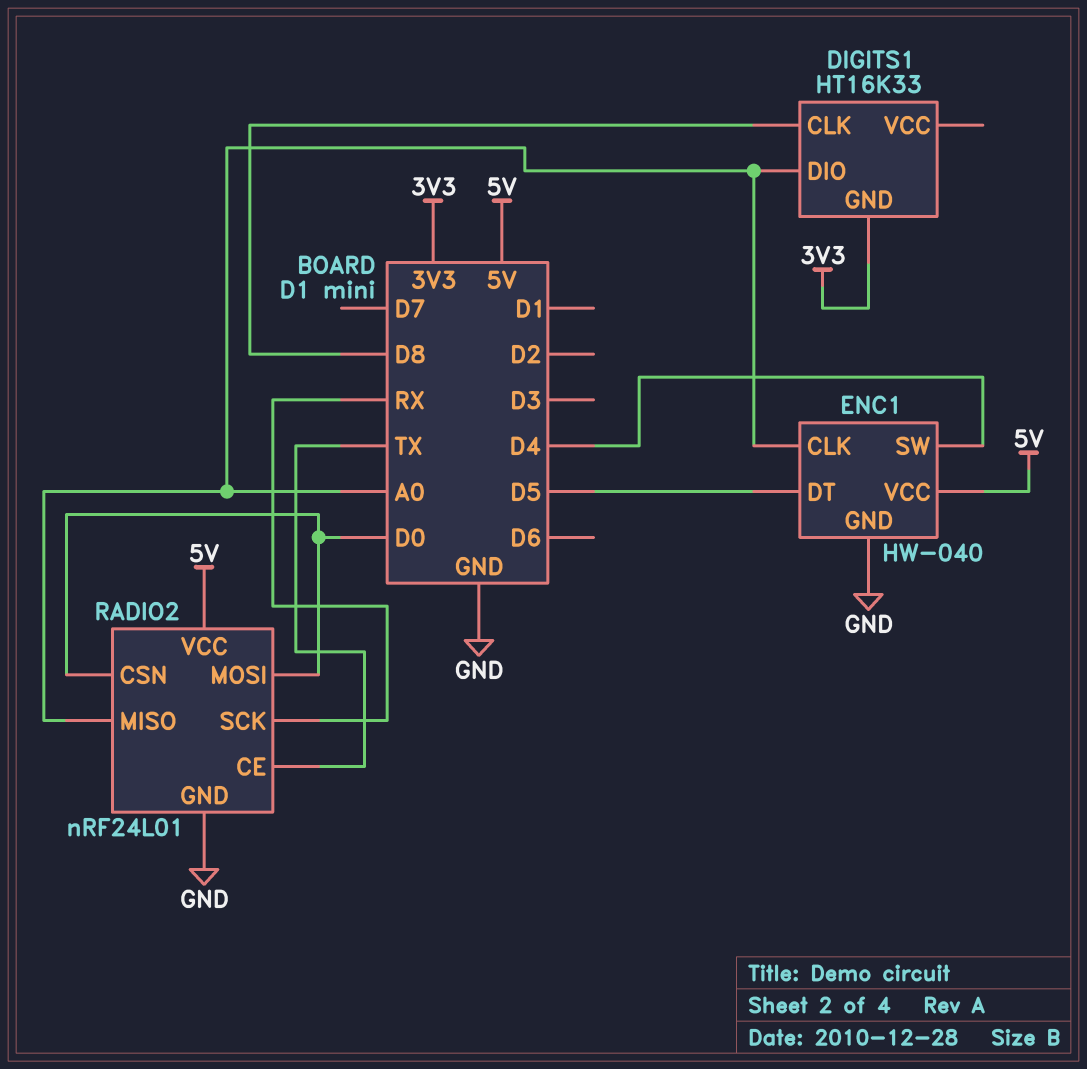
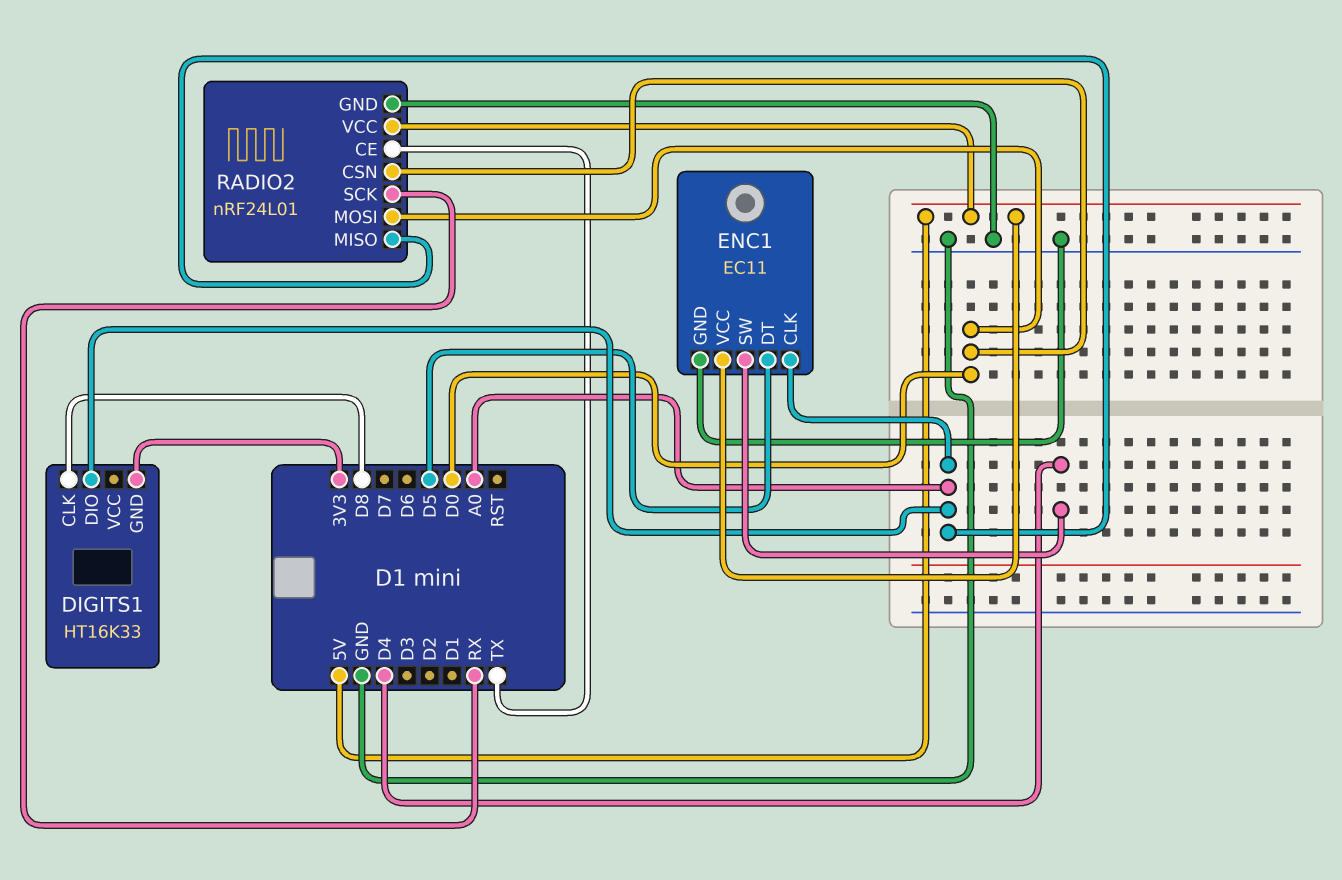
ENC1: HW-040 -> EC11

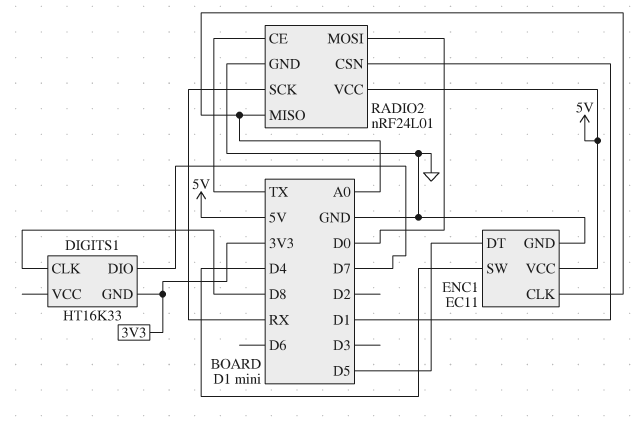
DIGITS1 pin DIO: A0 -> D7
RADIO2 pin CSN: D0 -> D1

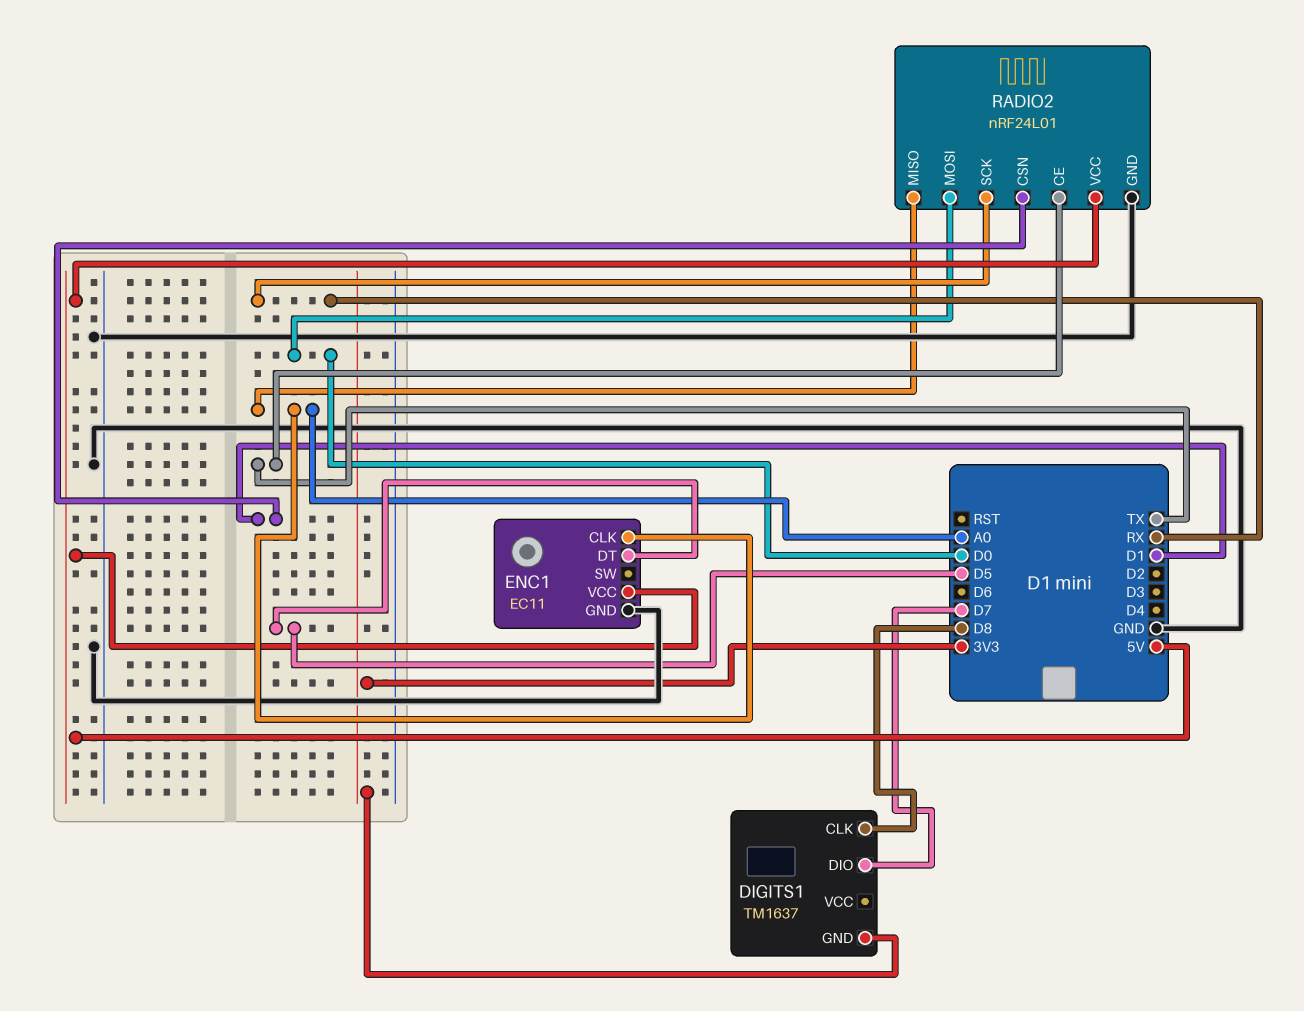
DIGITS1: HT16K33 -> TM1637
ENC1 pin SW: D4 -> none

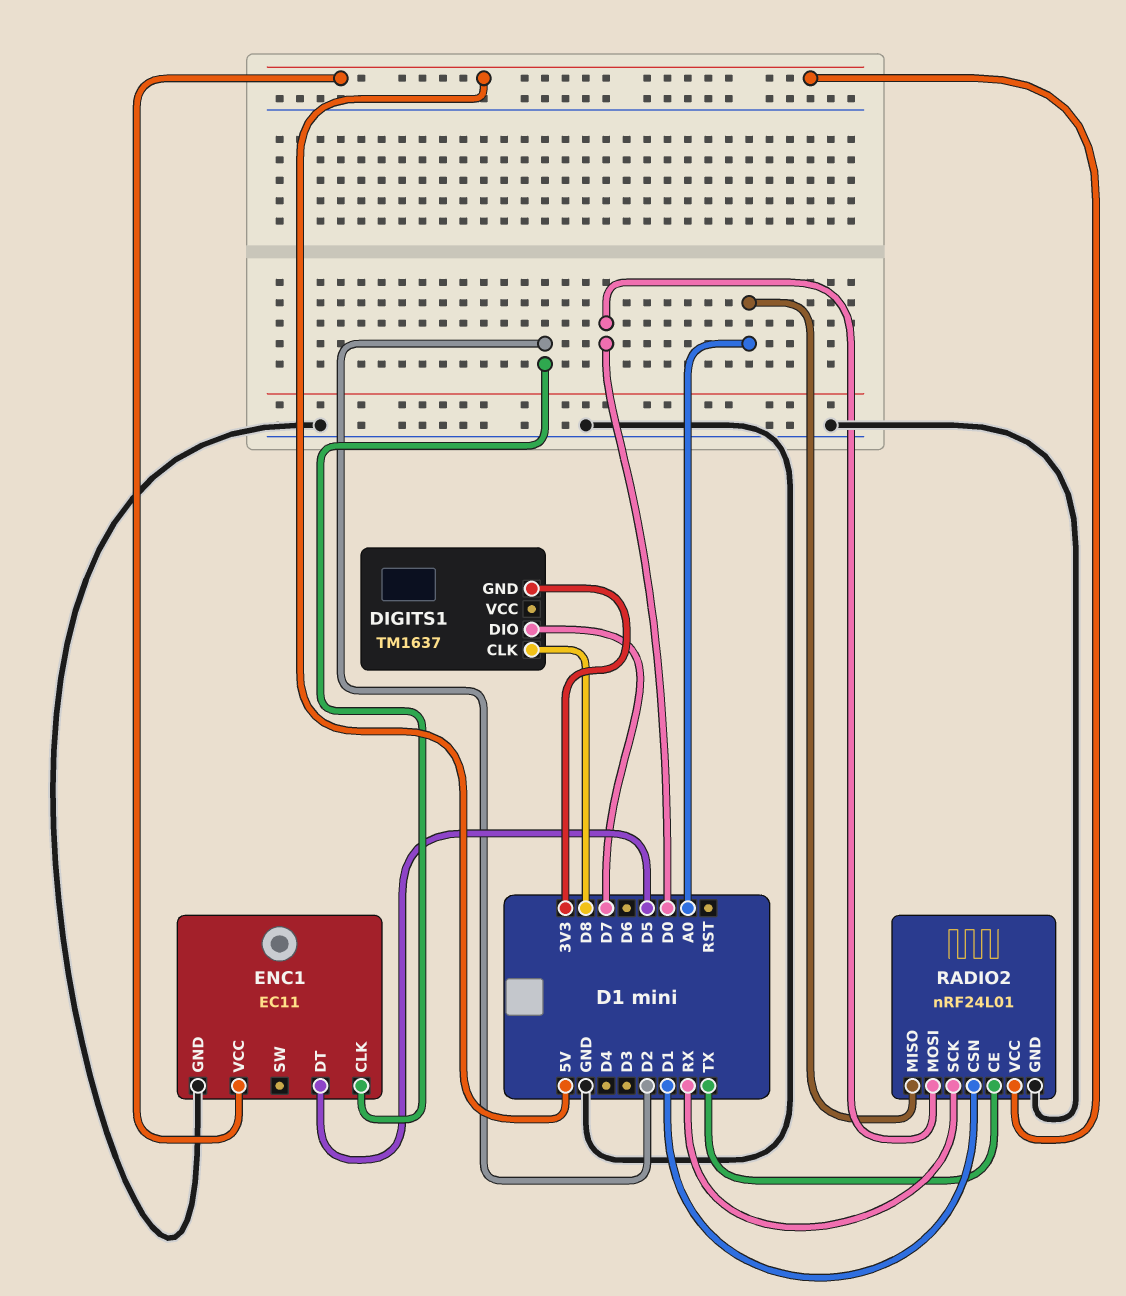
ENC1 pin CLK: A0 -> D2

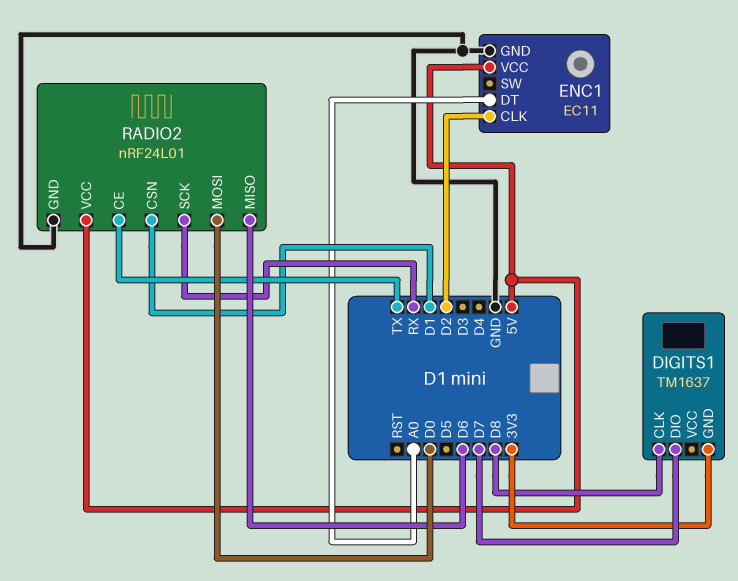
ENC1 pin DT: D5 -> A0
RADIO2 pin MISO: A0 -> D6

